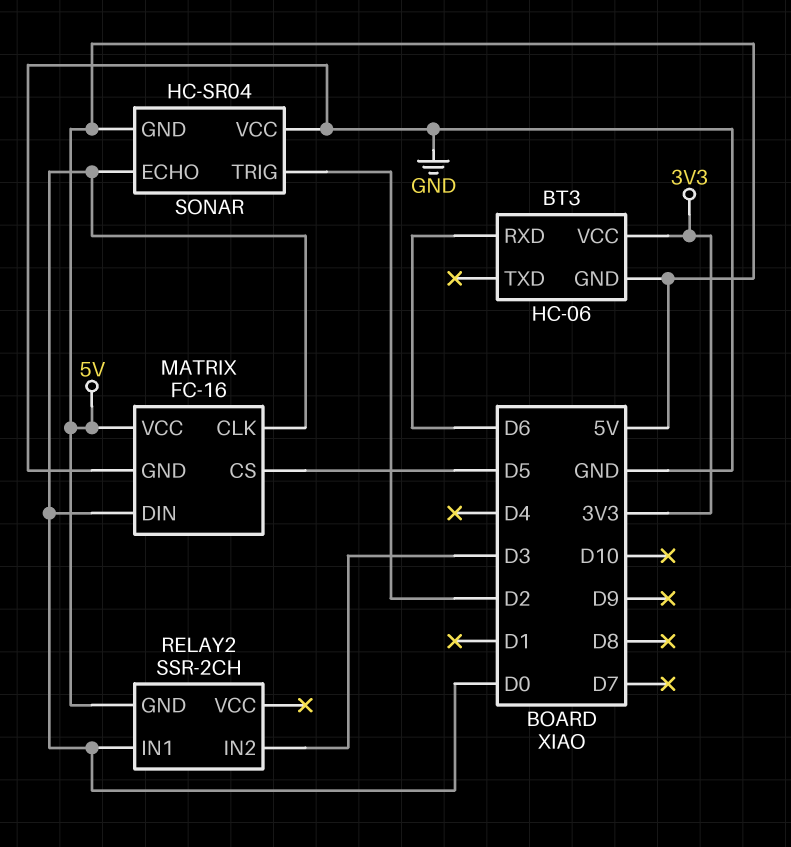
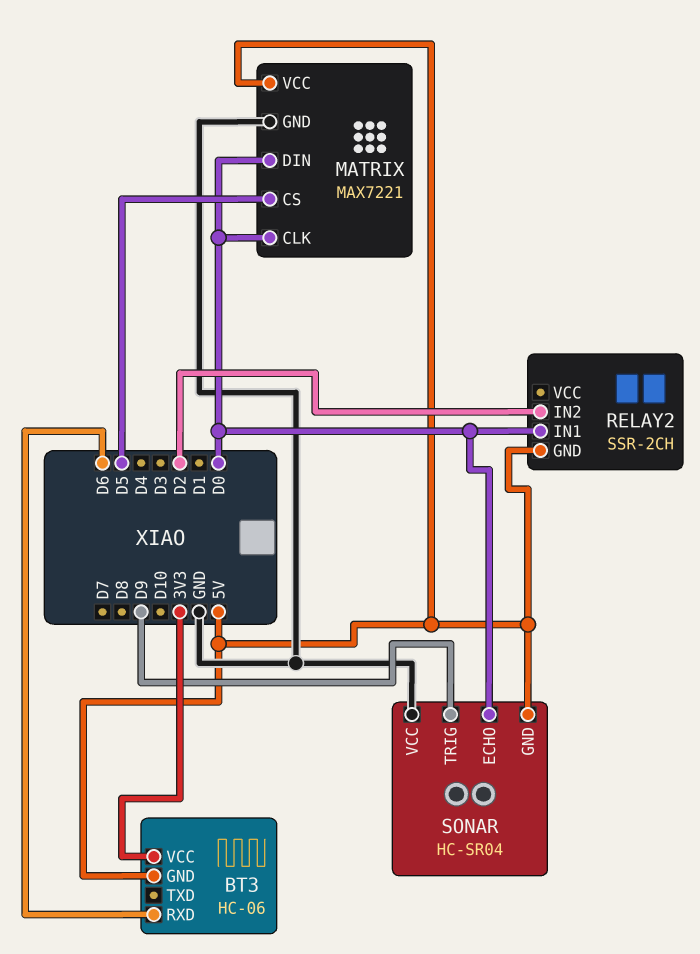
MATRIX: FC-16 -> MAX7221
RELAY2 pin IN2: D3 -> D2
SONAR pin TRIG: D2 -> D9

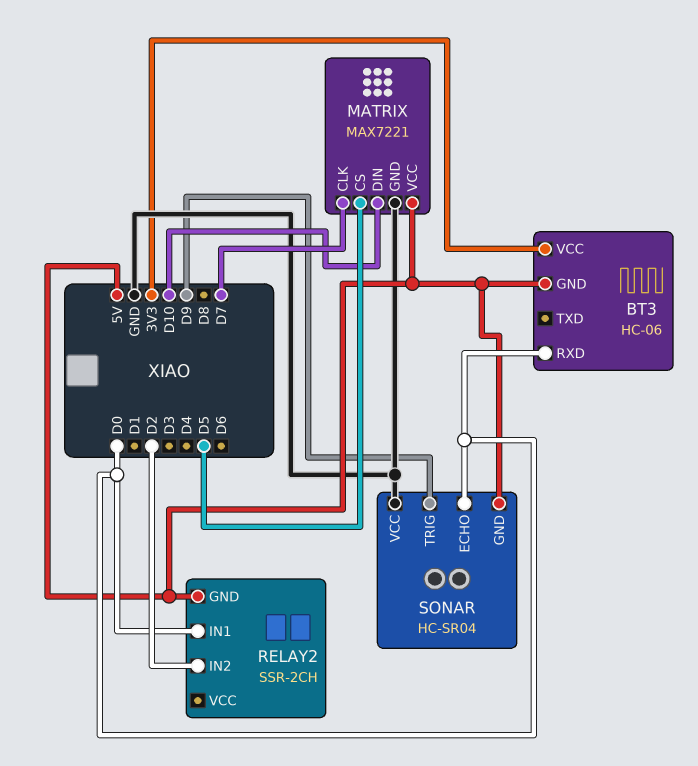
BT3 pin RXD: D6 -> D0
MATRIX pin CLK: D0 -> D7
MATRIX pin DIN: D0 -> D10

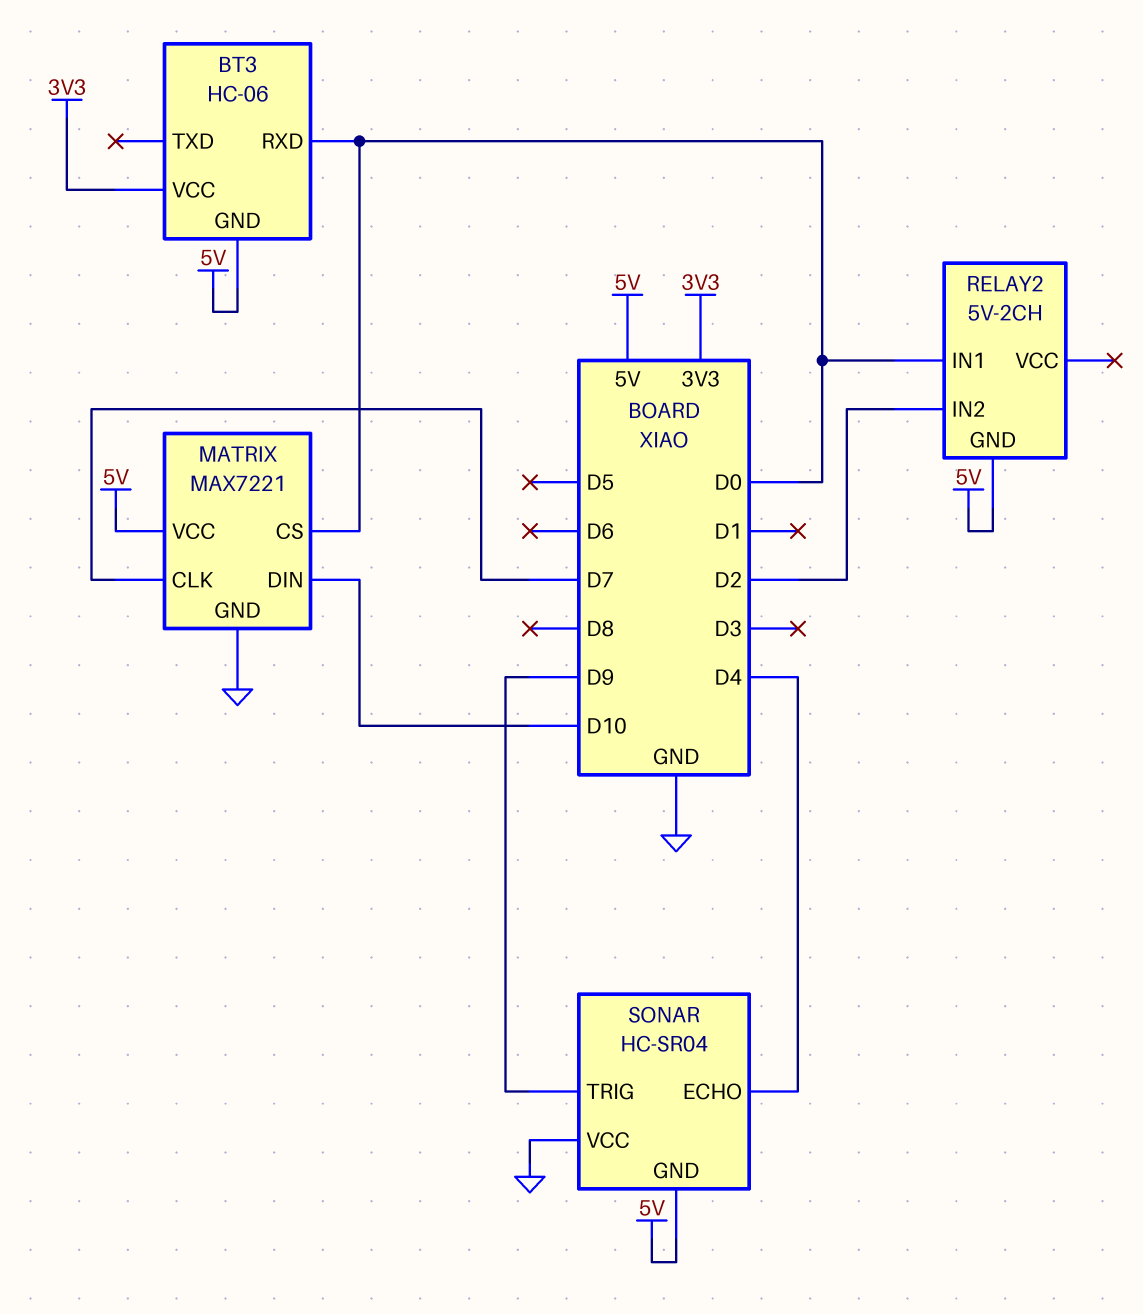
MATRIX pin CS: D5 -> D0
RELAY2: SSR-2CH -> 5V-2CH
SONAR pin ECHO: D0 -> D4

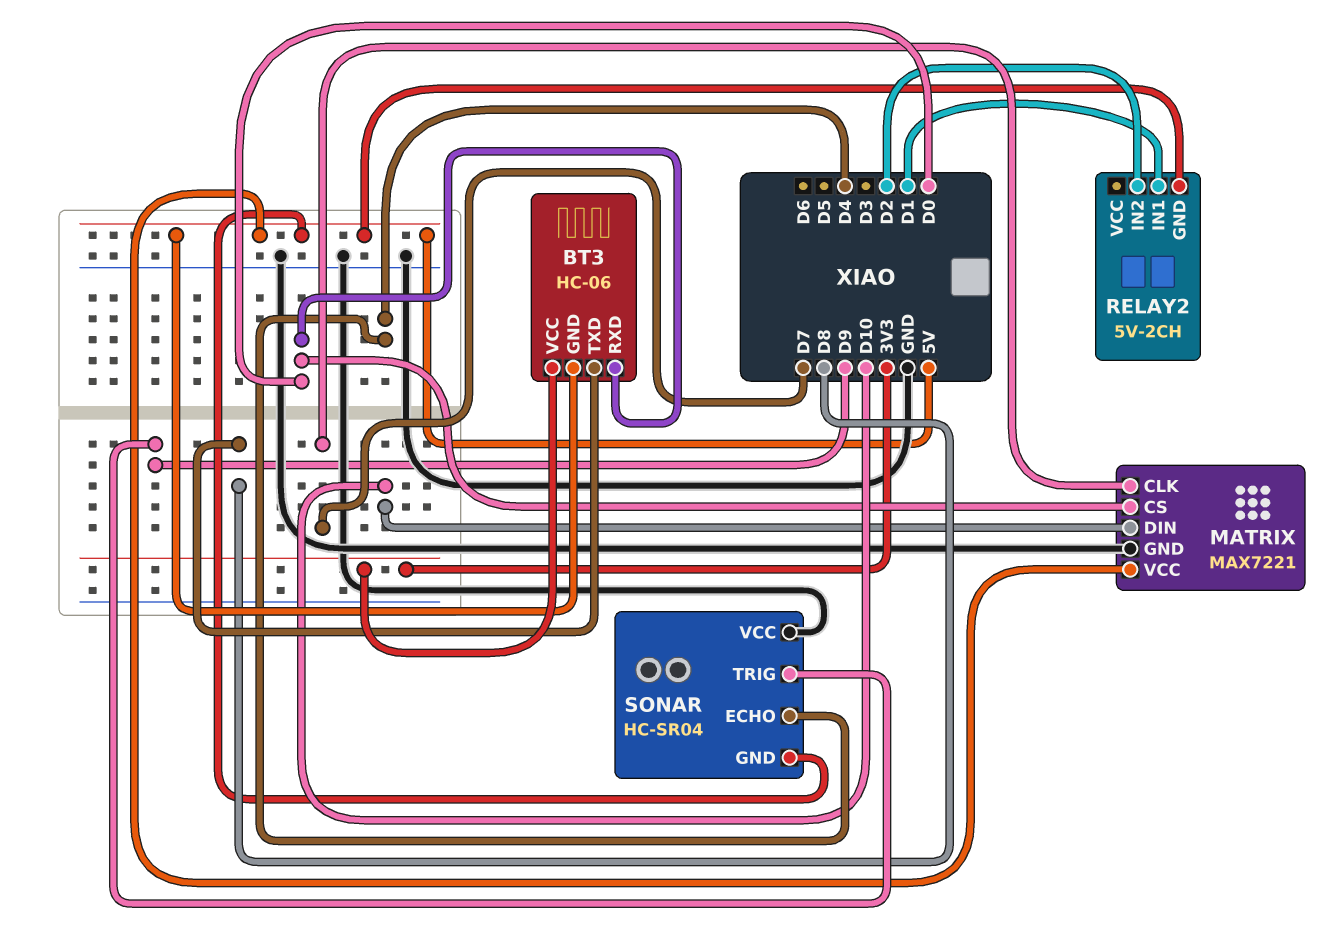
BT3 pin TXD: none -> D8
RELAY2 pin IN1: D0 -> D1

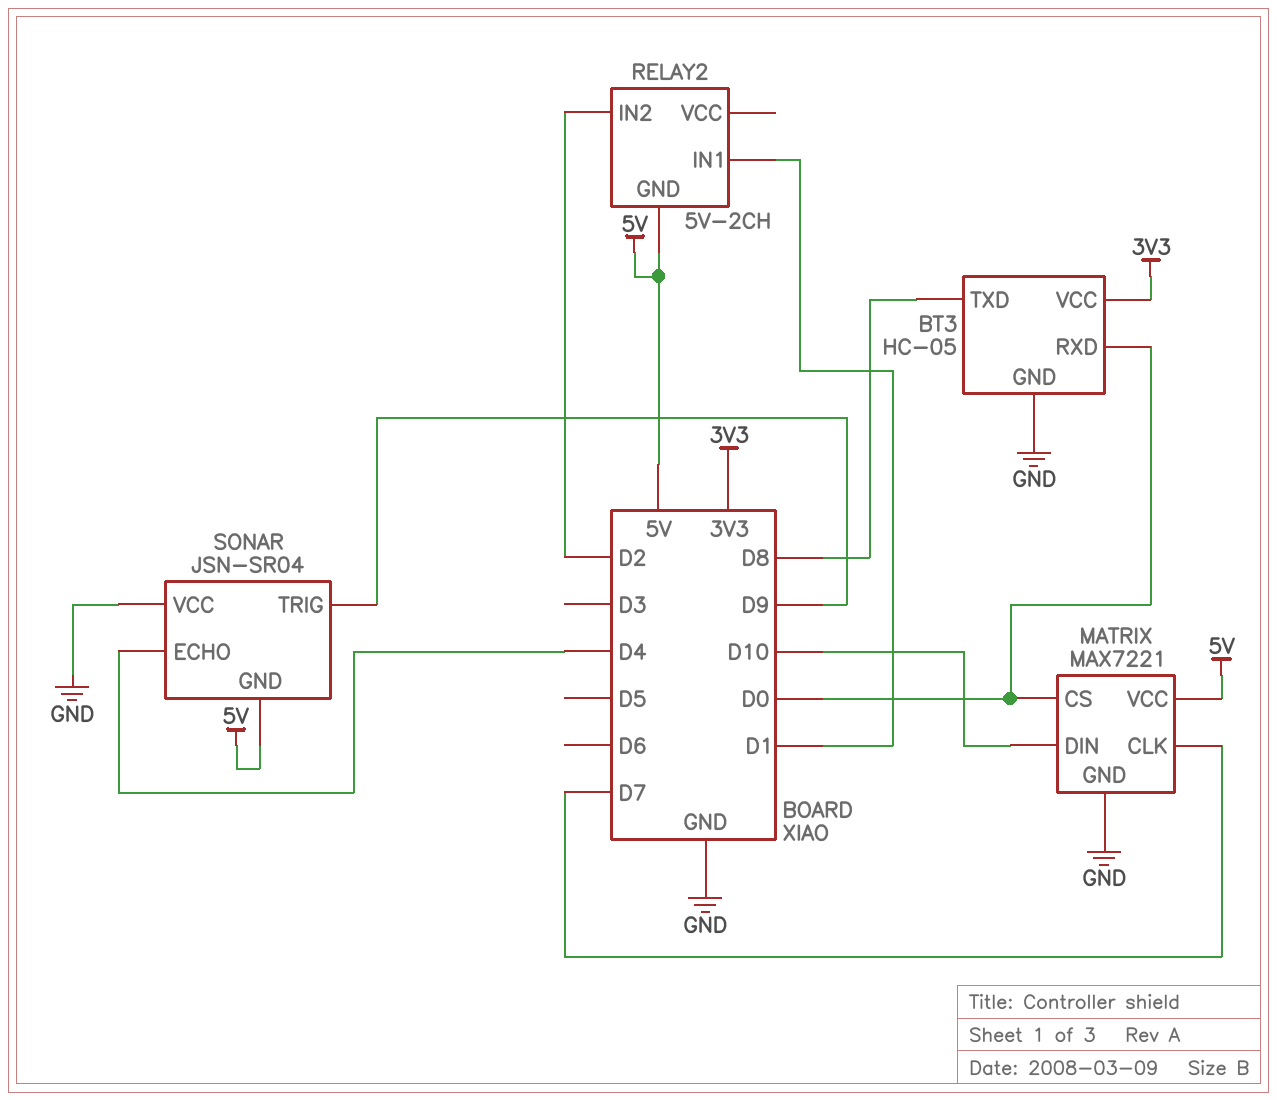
BT3: HC-06 -> HC-05
BT3 pin GND: 5V -> GND
SONAR: HC-SR04 -> JSN-SR04

